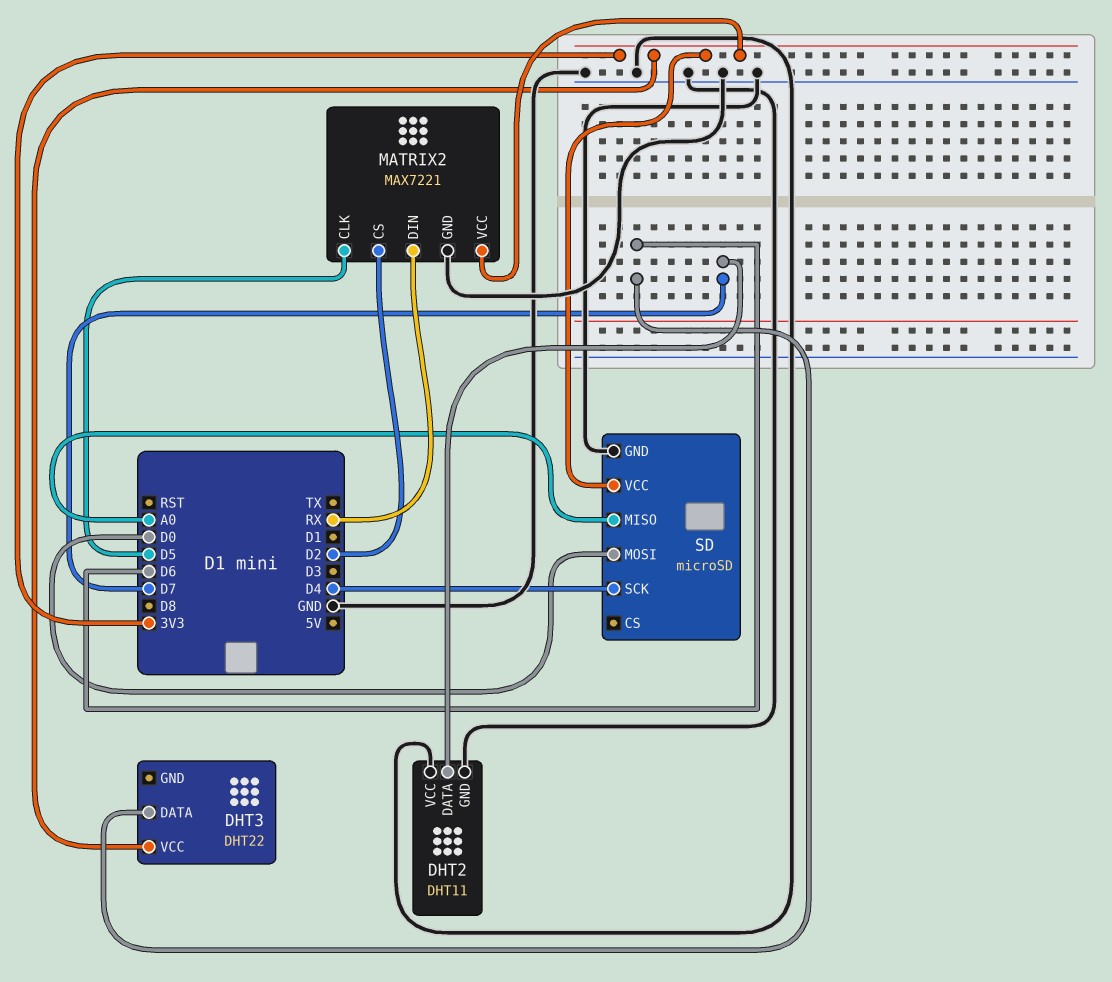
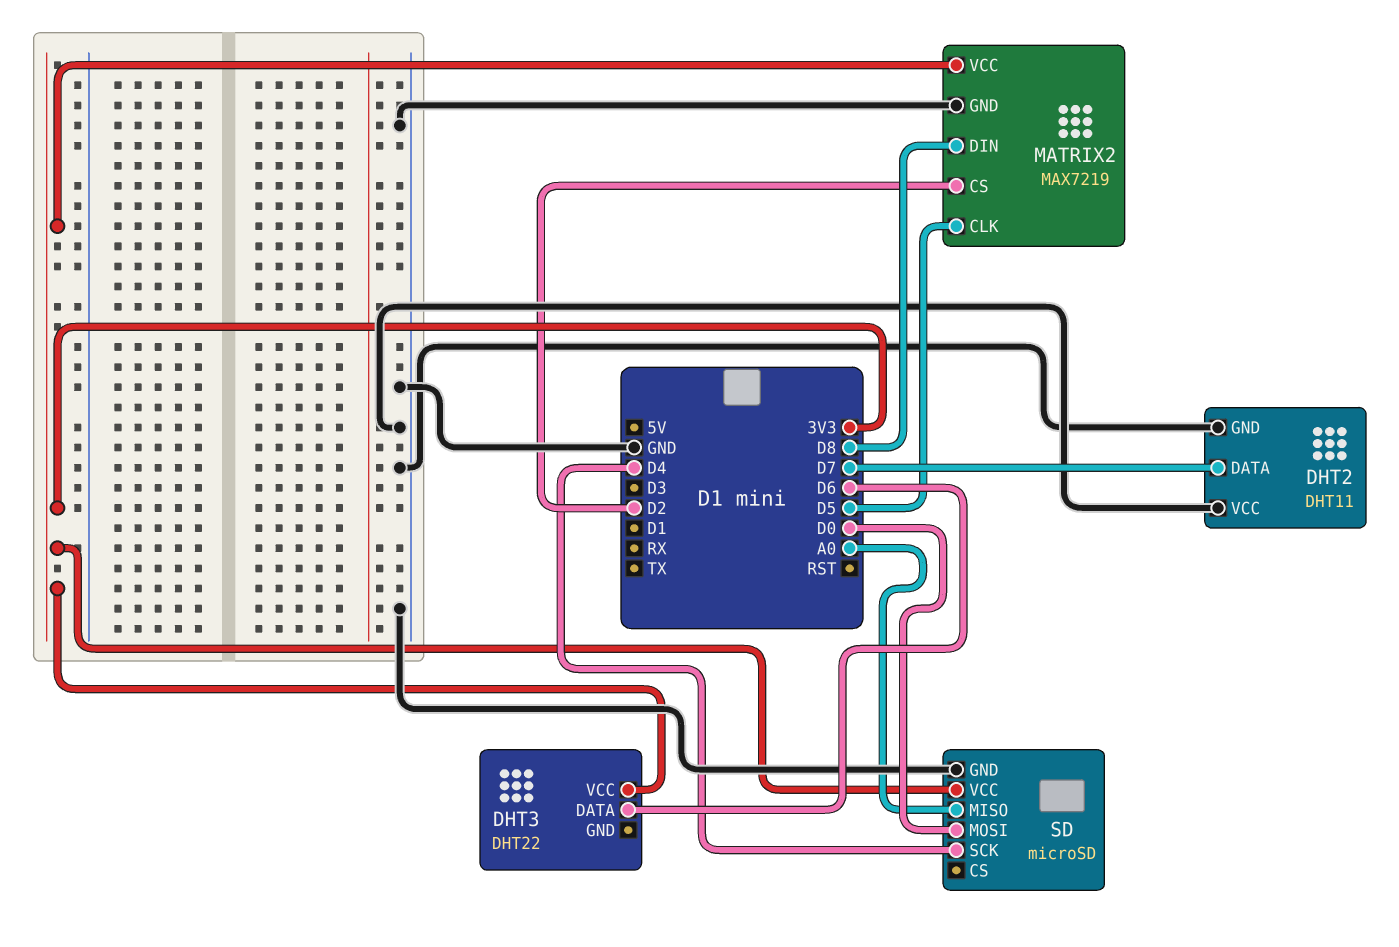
MATRIX2: MAX7221 -> MAX7219
MATRIX2 pin DIN: RX -> D8

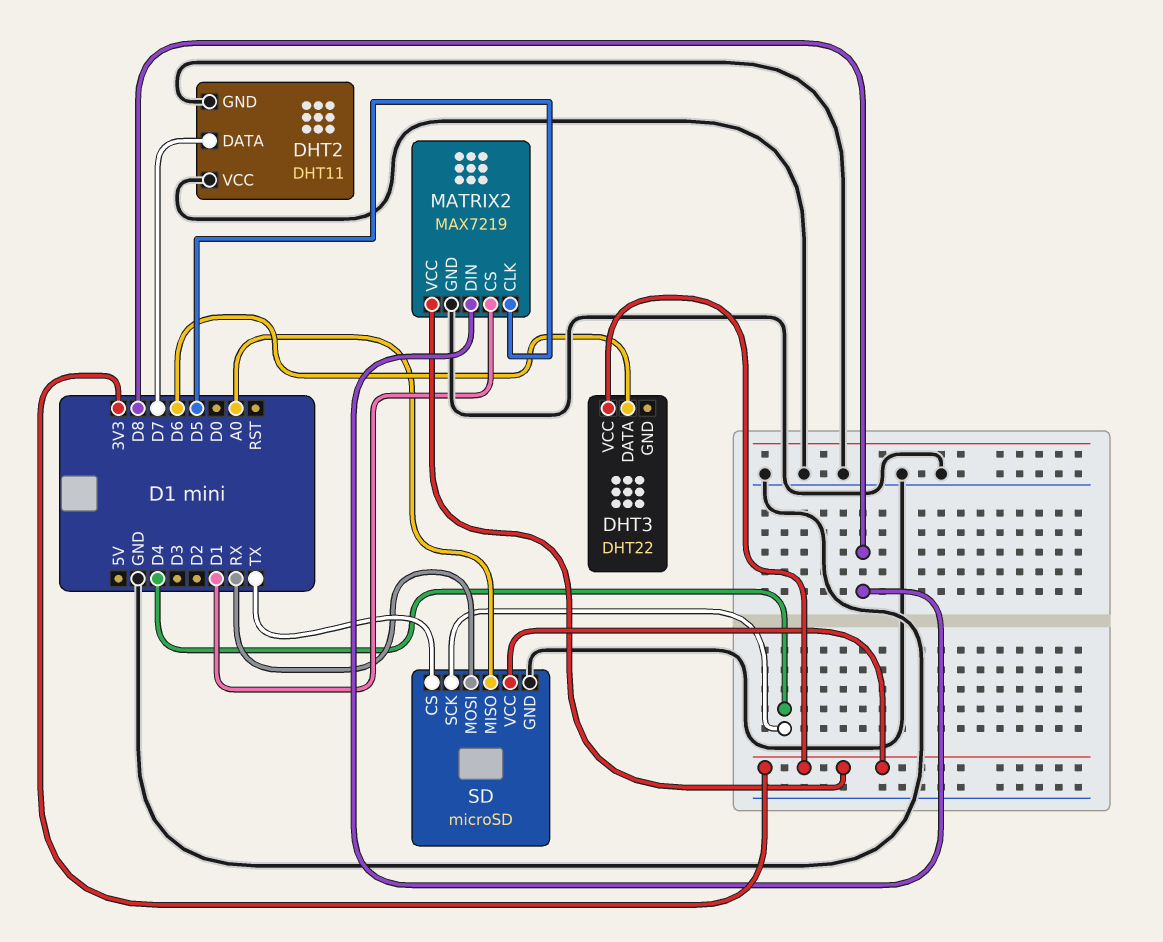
MATRIX2 pin CS: D2 -> D1
SD pin CS: none -> TX
SD pin MOSI: D0 -> RX

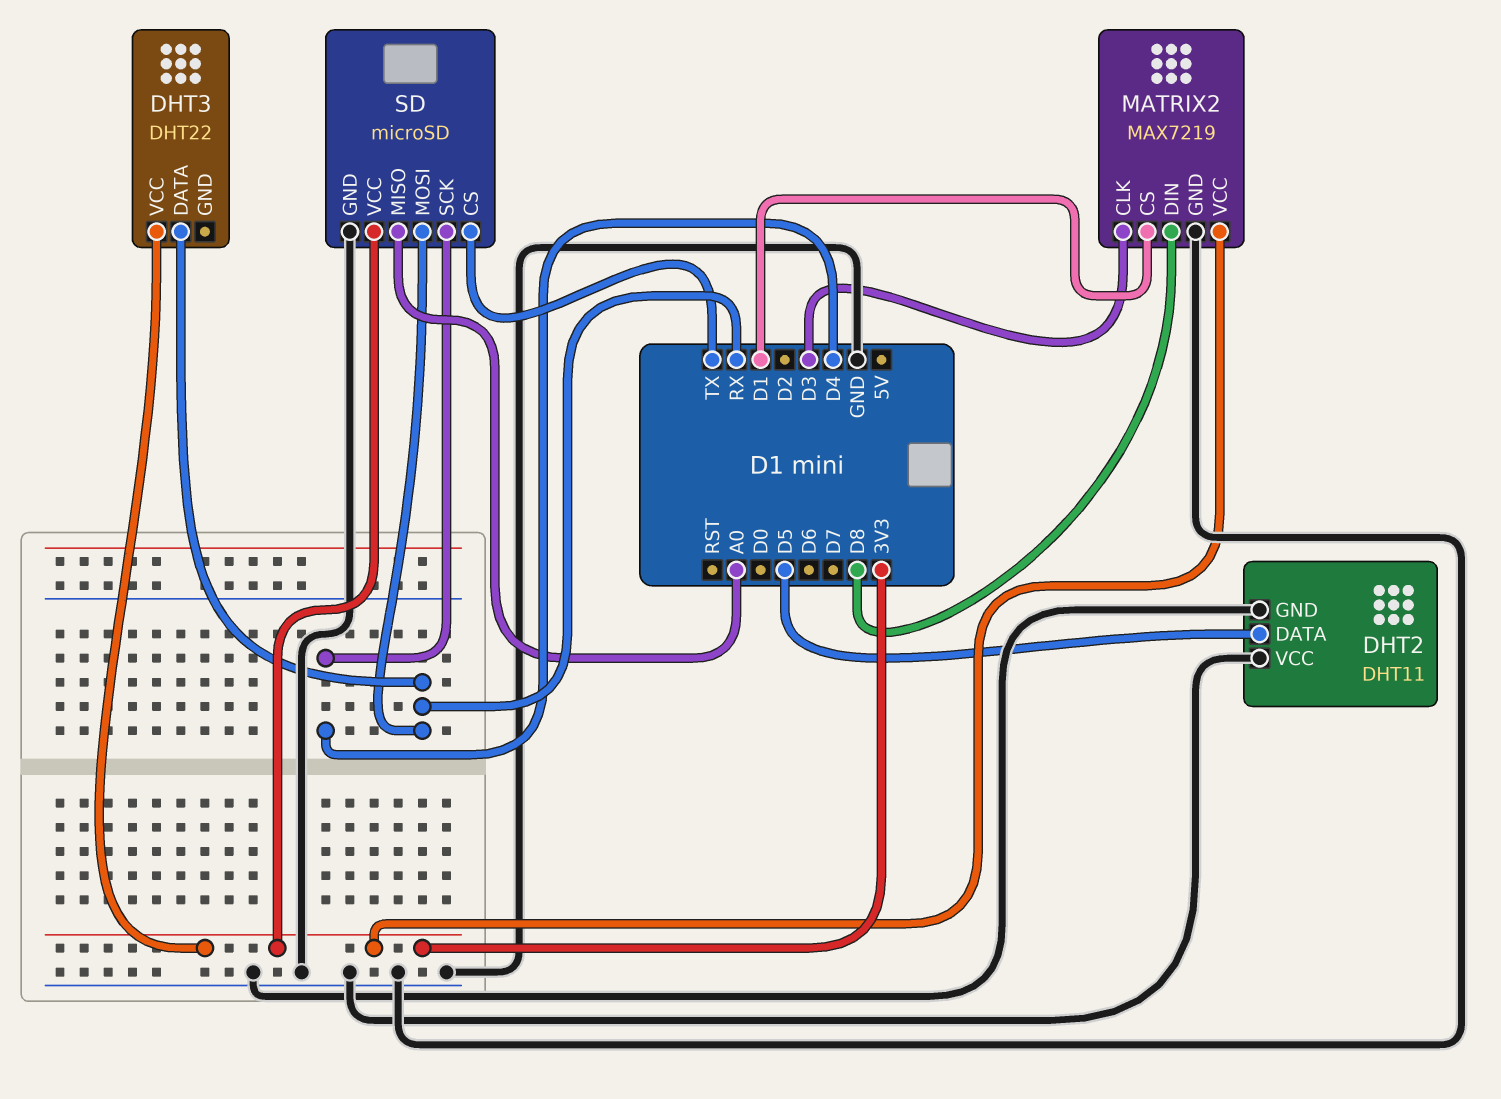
DHT2 pin DATA: D7 -> D5
DHT3 pin DATA: D6 -> RX
MATRIX2 pin CLK: D5 -> D3

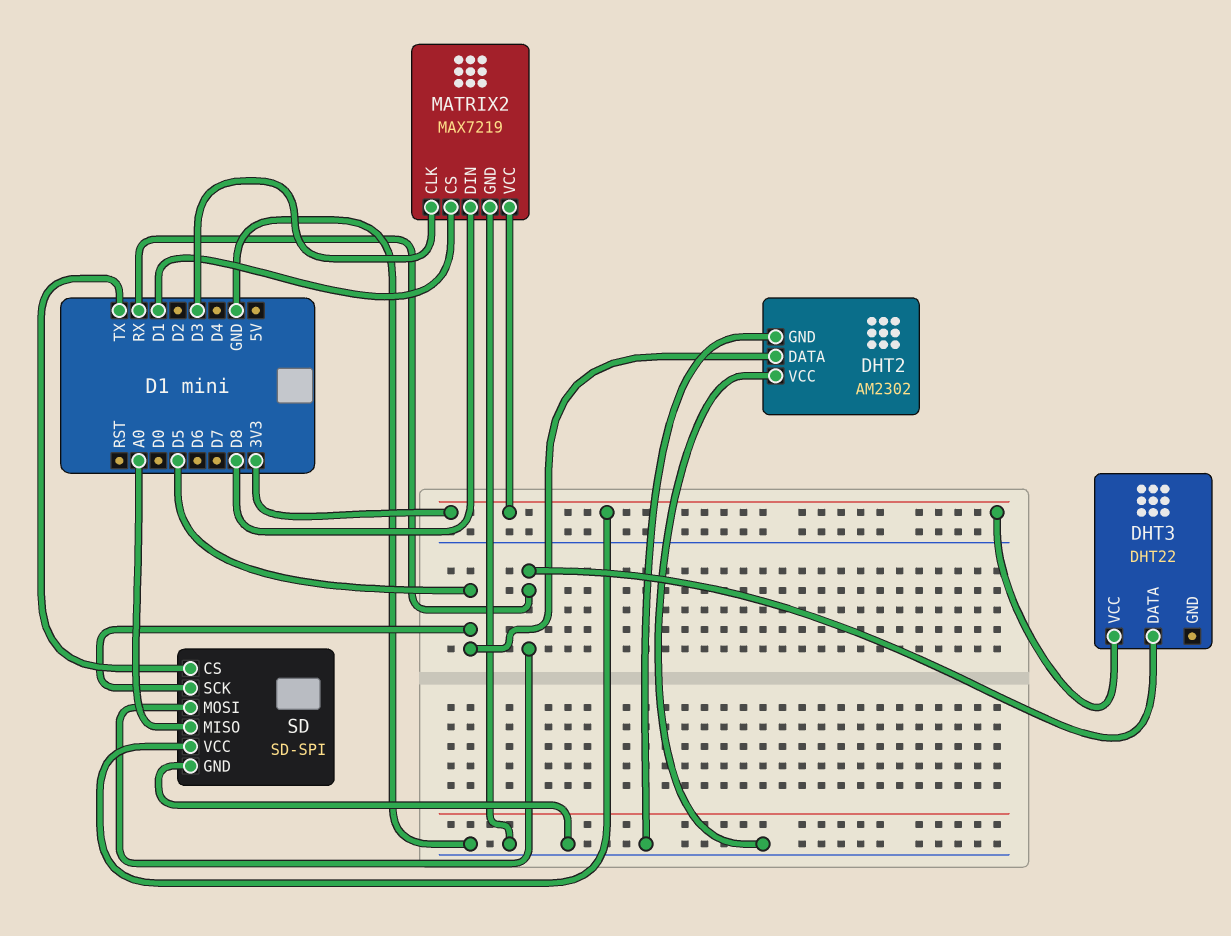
DHT2: DHT11 -> AM2302
SD: microSD -> SD-SPI
SD pin SCK: D4 -> D5

